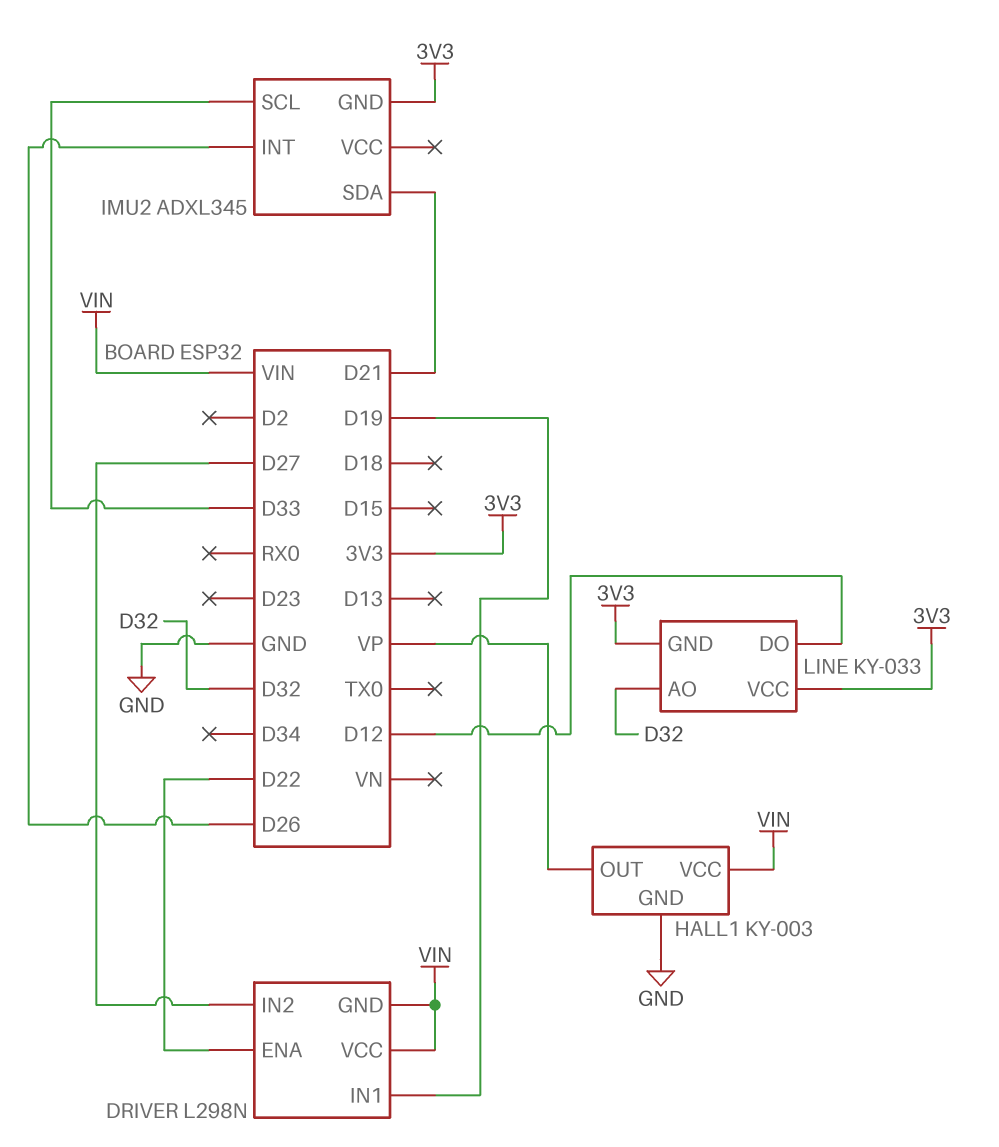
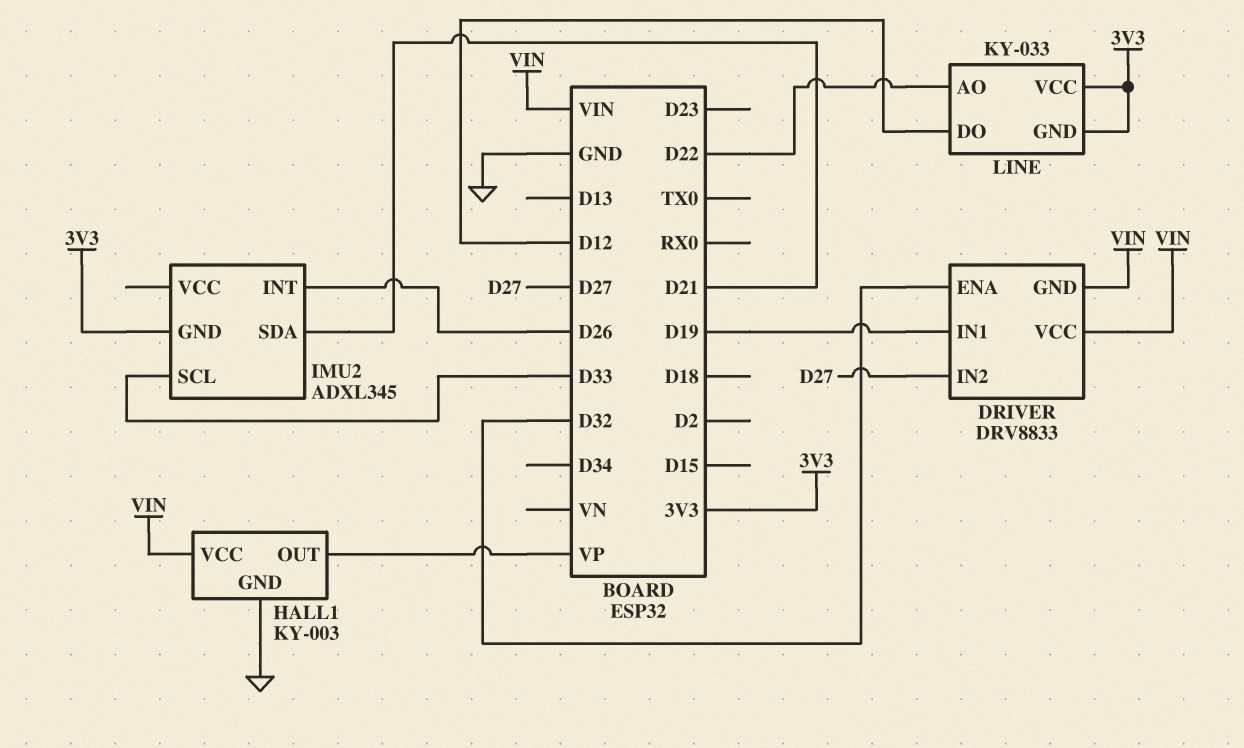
DRIVER: L298N -> DRV8833
DRIVER pin ENA: D22 -> D32
LINE pin AO: D32 -> D22

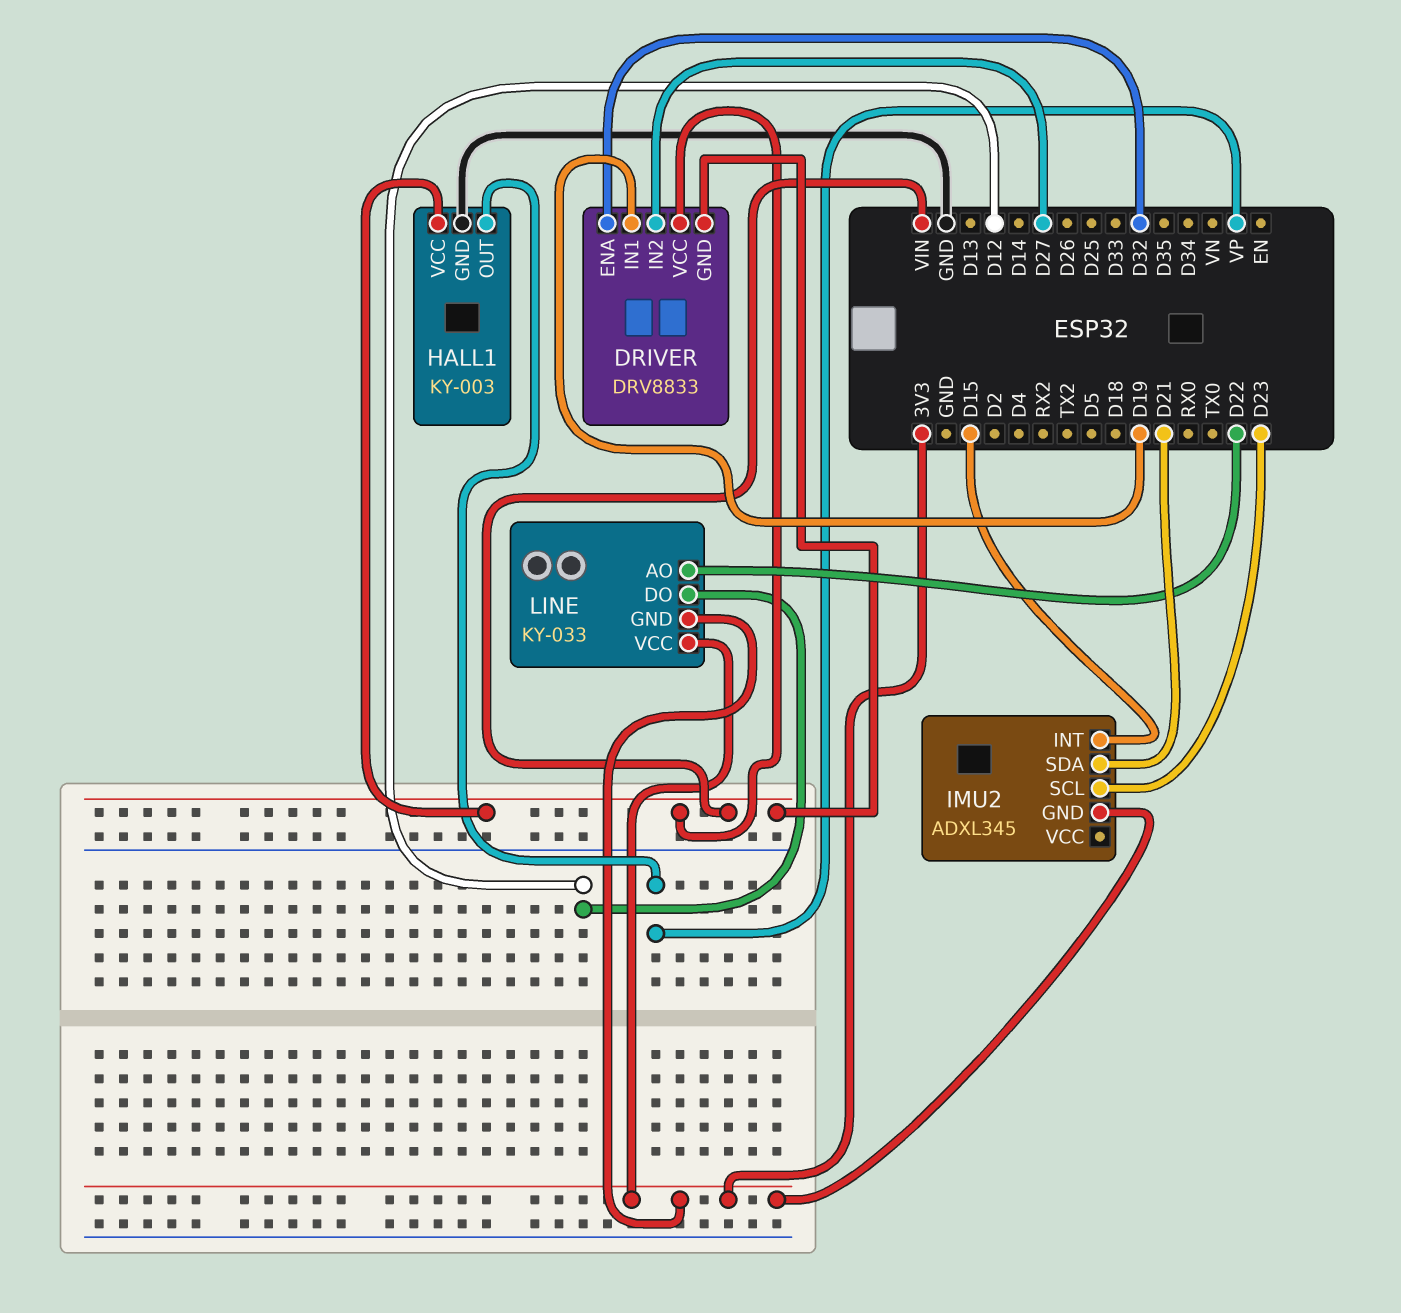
IMU2 pin INT: D26 -> D15
IMU2 pin SCL: D33 -> D23

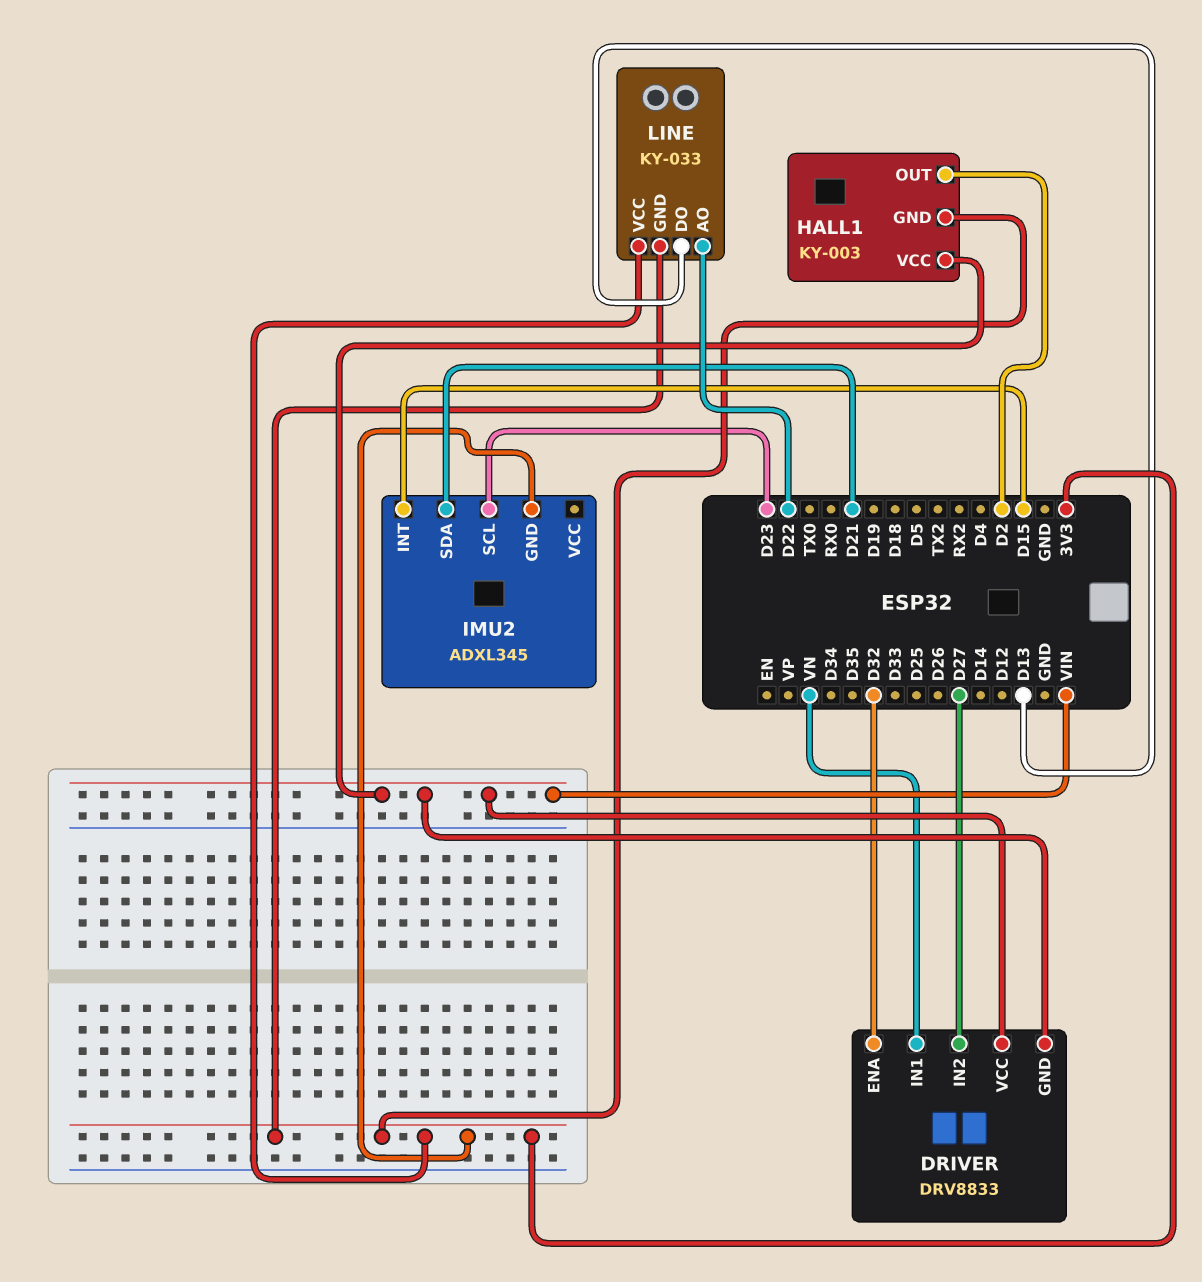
DRIVER pin IN1: D19 -> VN
HALL1 pin GND: GND -> 3V3
HALL1 pin OUT: VP -> D2
LINE pin DO: D12 -> D13

